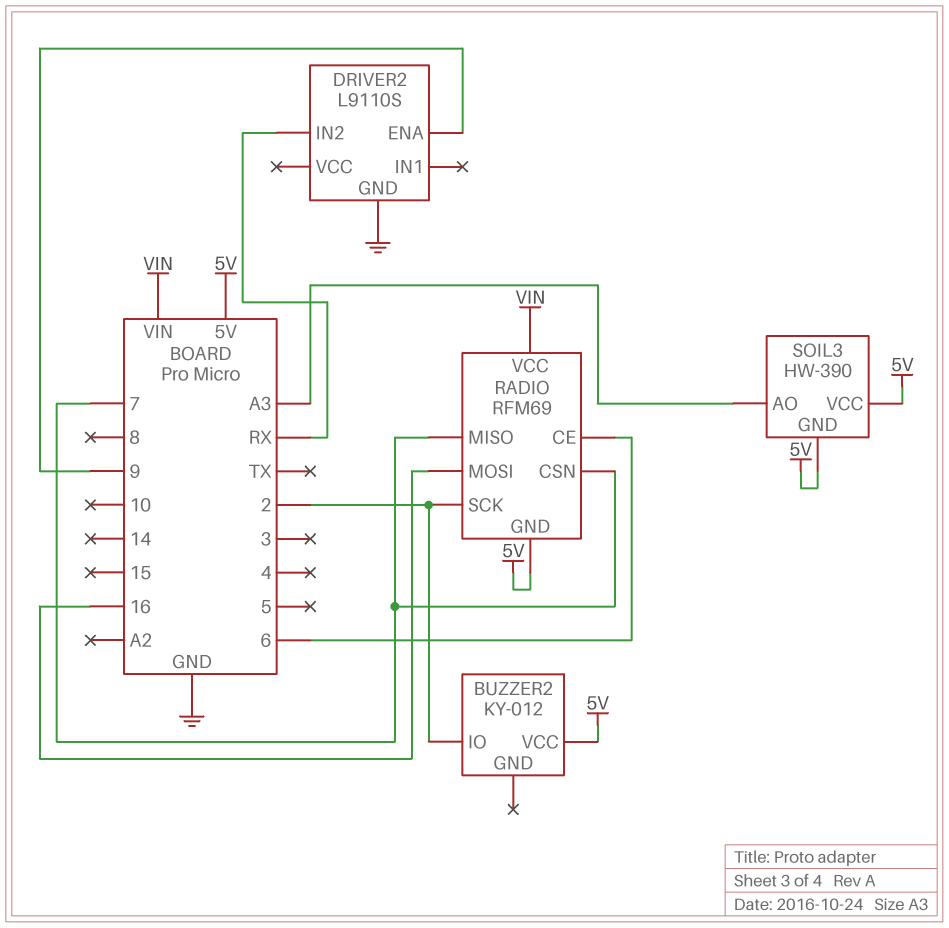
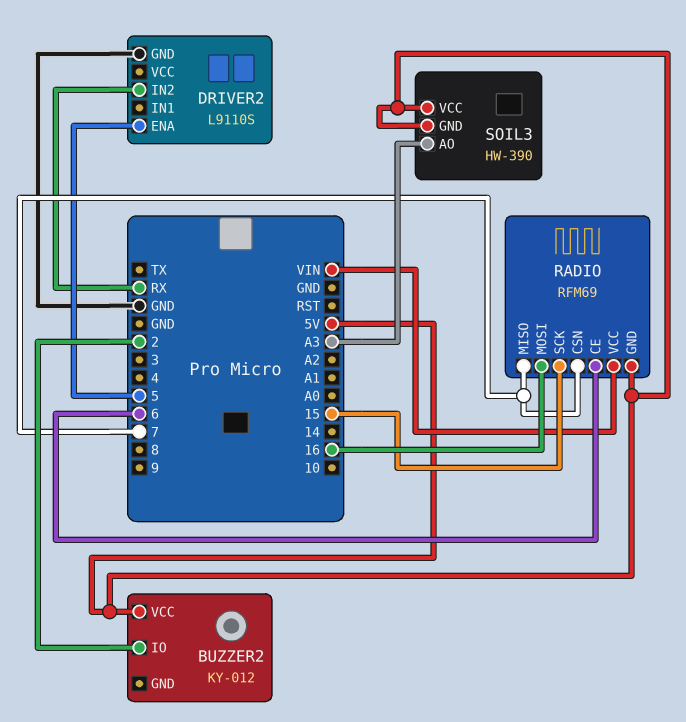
DRIVER2 pin ENA: 9 -> 5
RADIO pin SCK: 2 -> 15

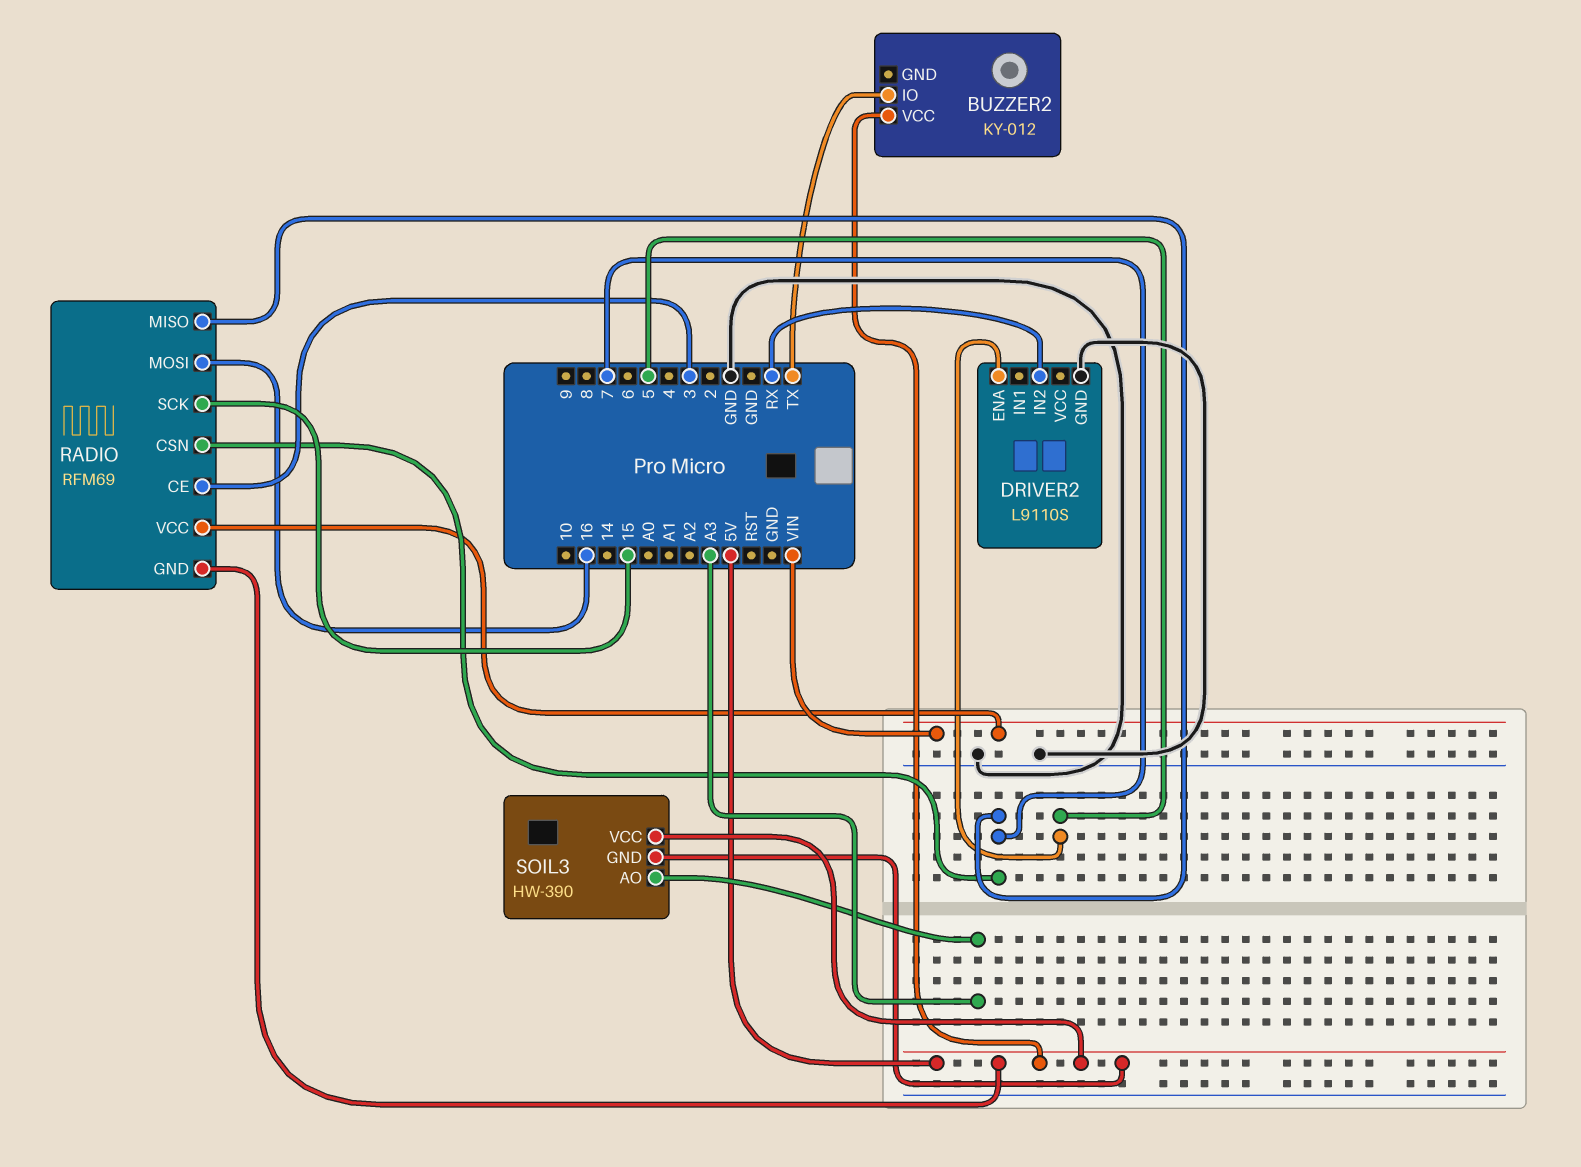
BUZZER2 pin IO: 2 -> TX
RADIO pin CE: 6 -> 3

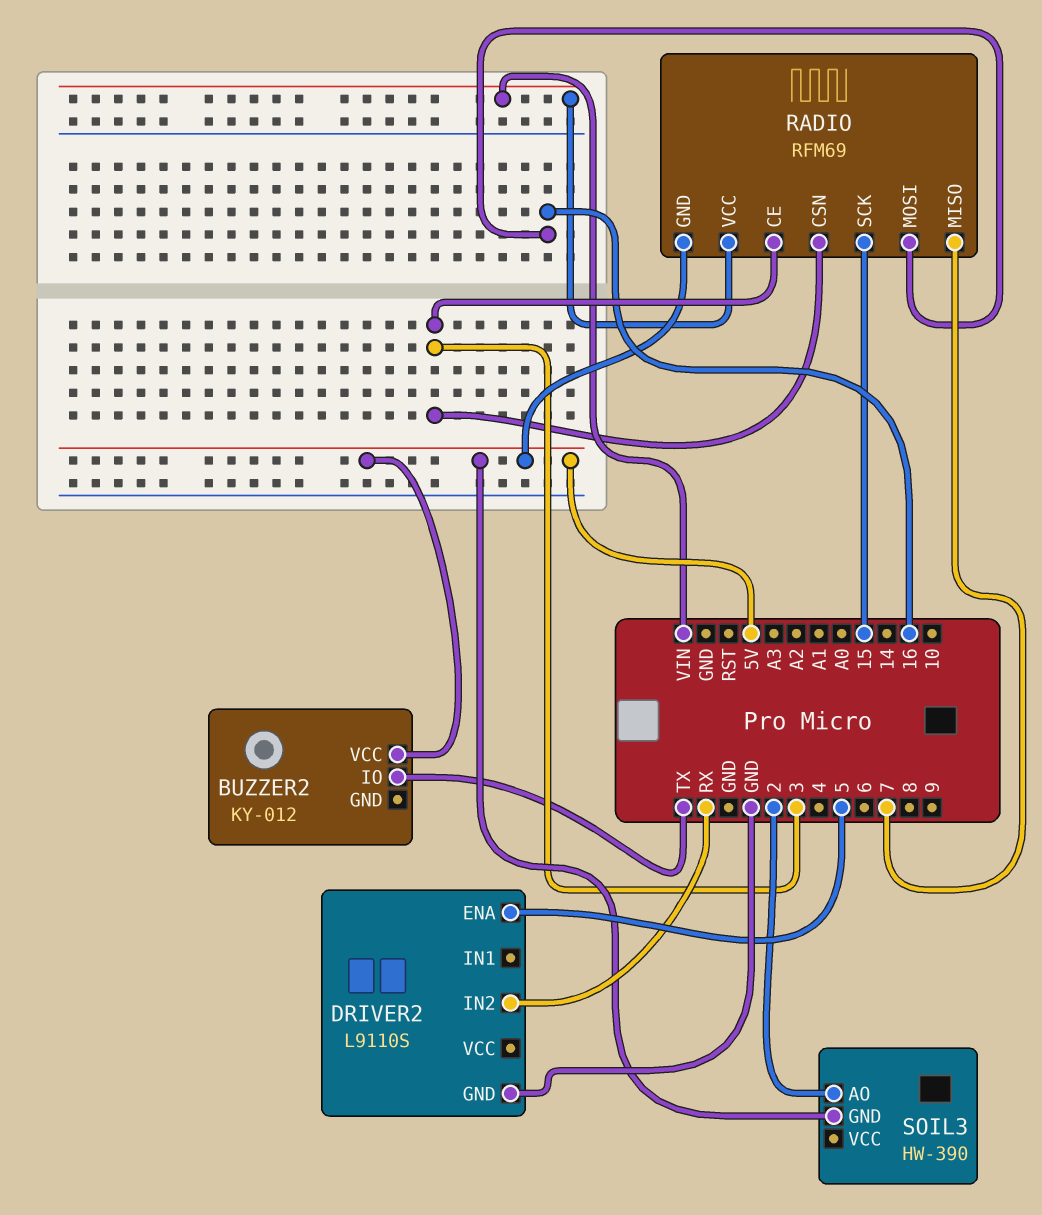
RADIO pin CSN: 7 -> 3
SOIL3 pin AO: A3 -> 2
SOIL3 pin VCC: 5V -> none

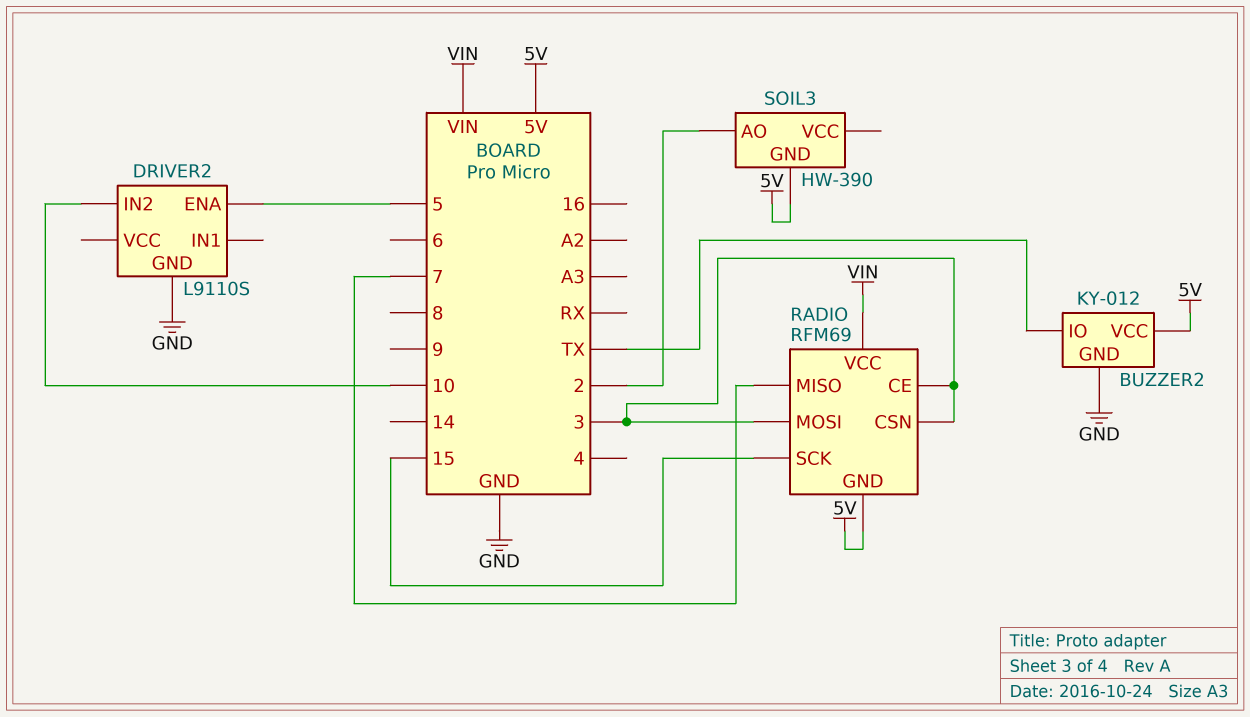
BUZZER2 pin GND: none -> GND
DRIVER2 pin IN2: RX -> 10
RADIO pin MOSI: 16 -> 3

